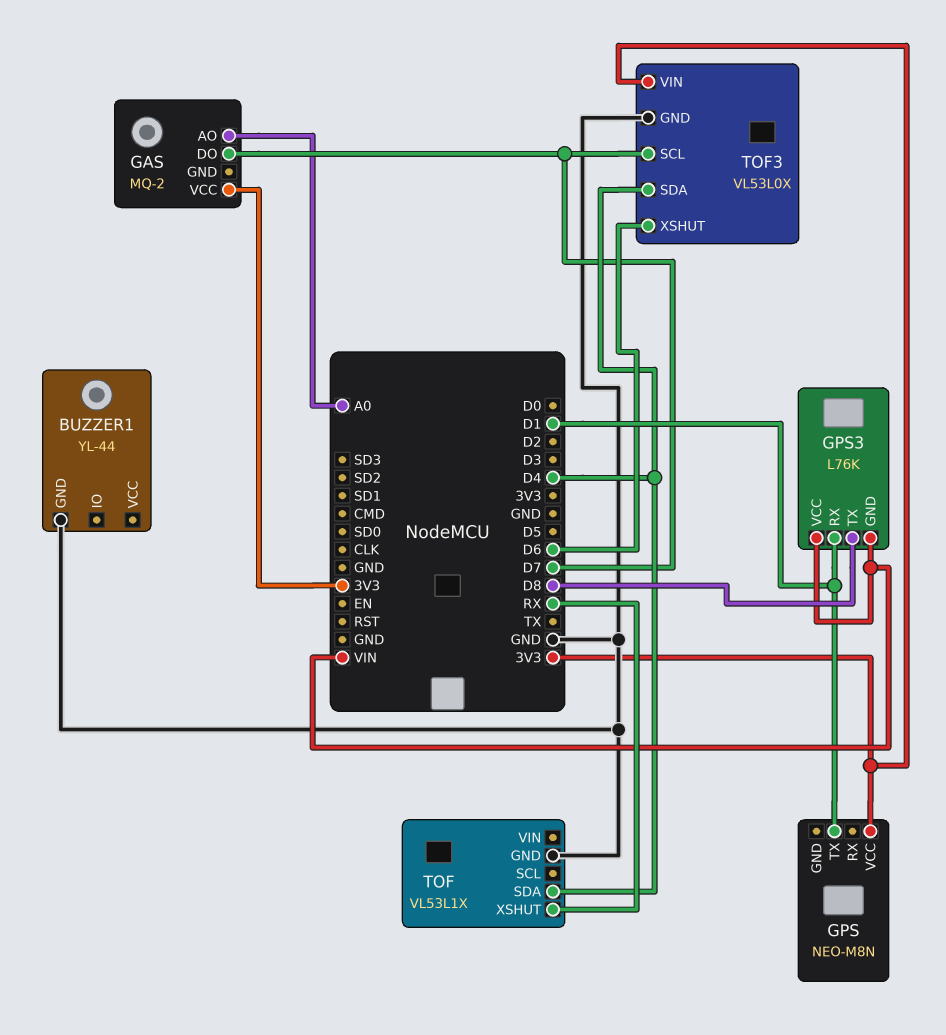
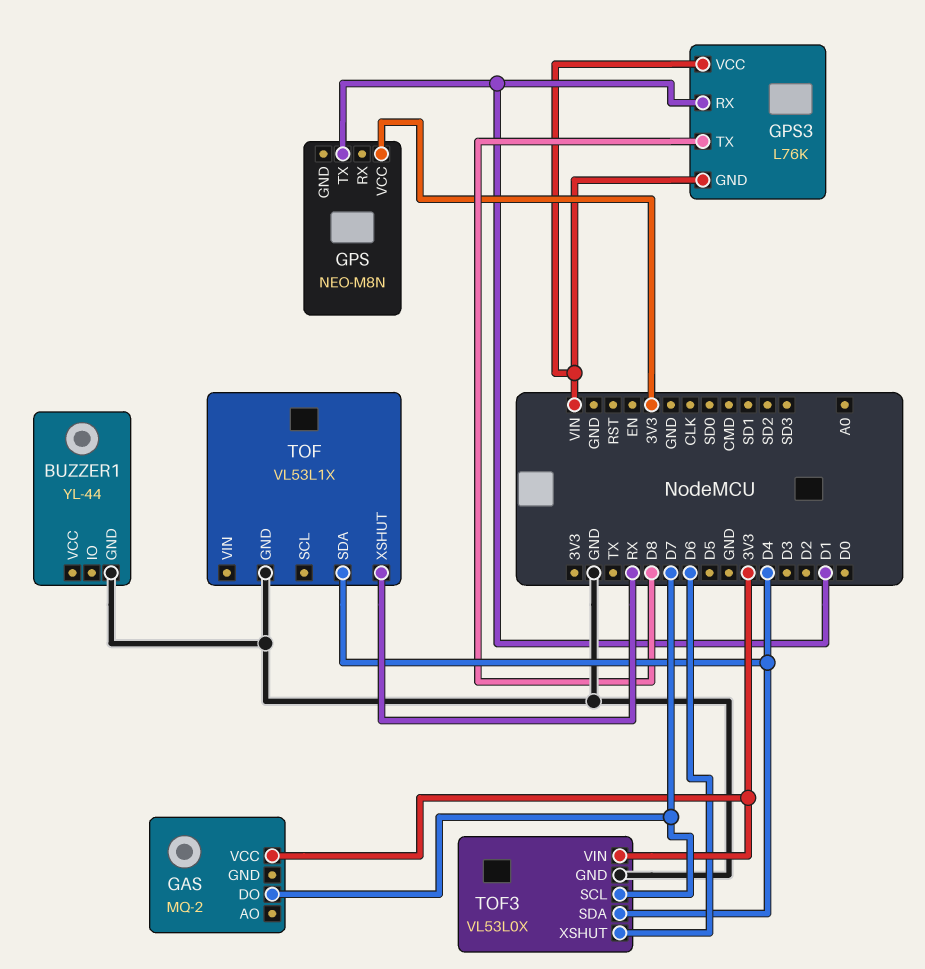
GAS pin AO: A0 -> none

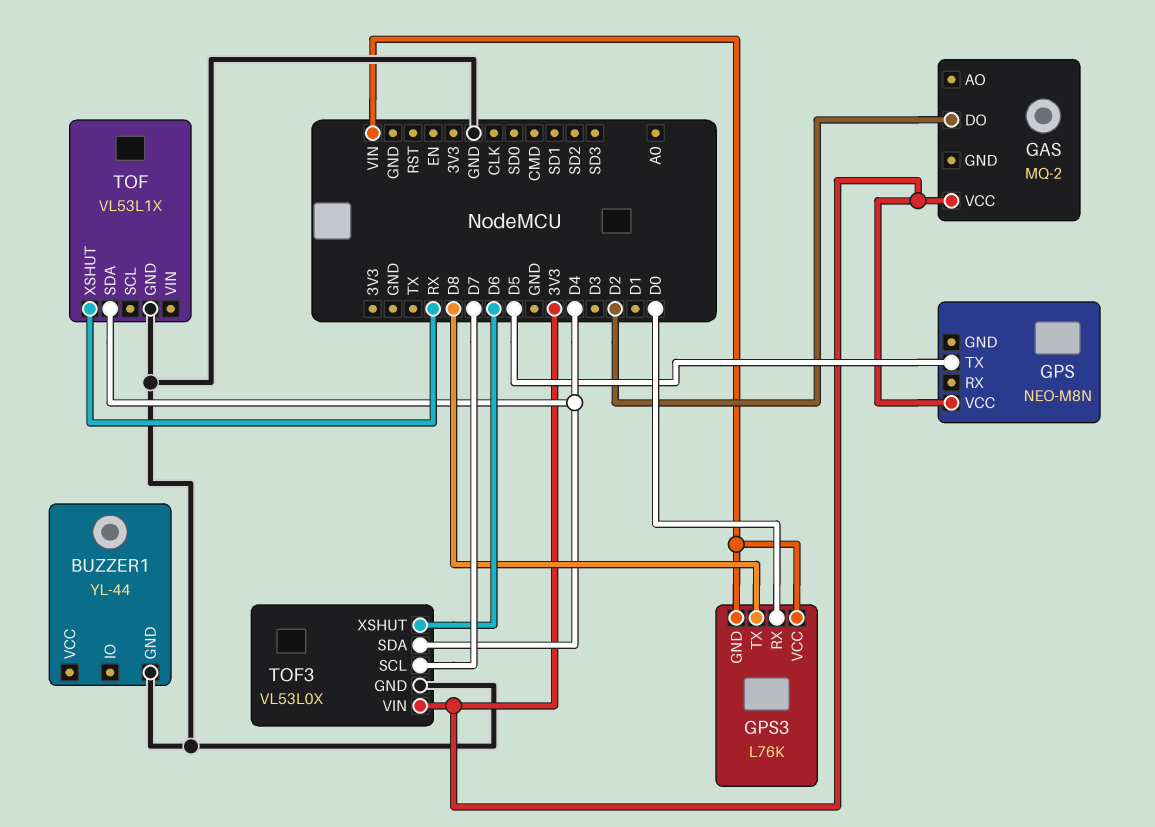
GAS pin DO: D7 -> D2
GPS pin TX: D1 -> D5
GPS3 pin RX: D1 -> D0

